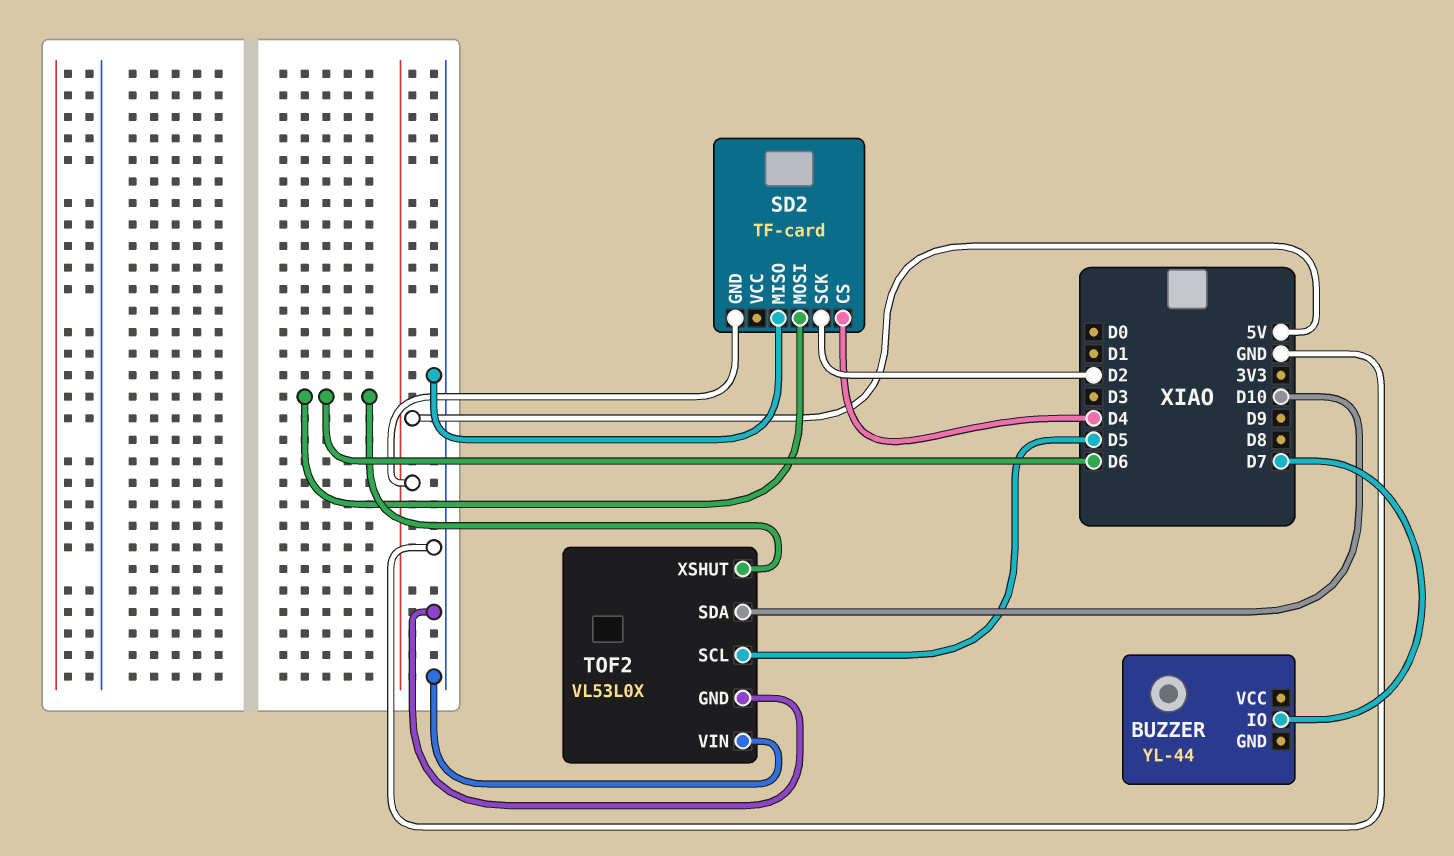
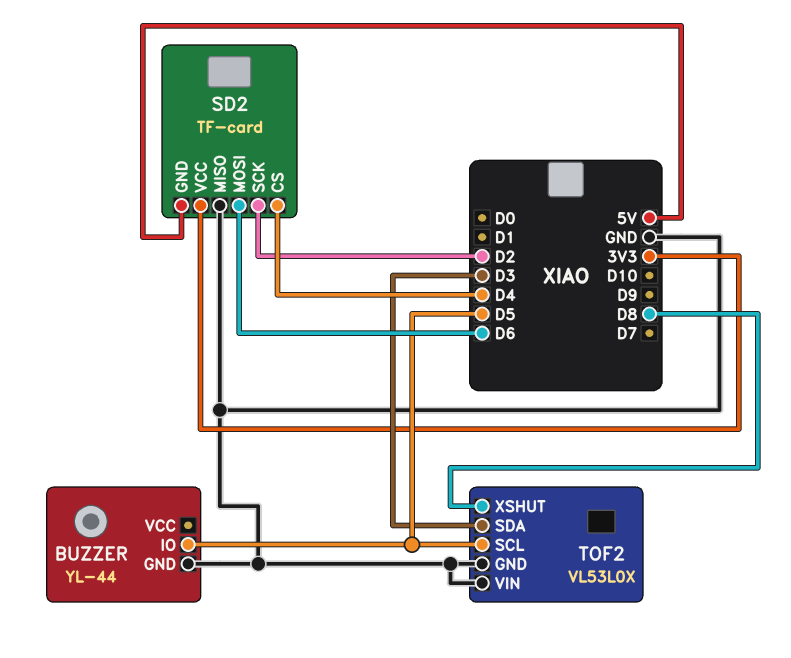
BUZZER pin GND: none -> GND
BUZZER pin IO: D7 -> D5
SD2 pin VCC: none -> 3V3
TOF2 pin SDA: D10 -> D3
TOF2 pin XSHUT: D6 -> D8

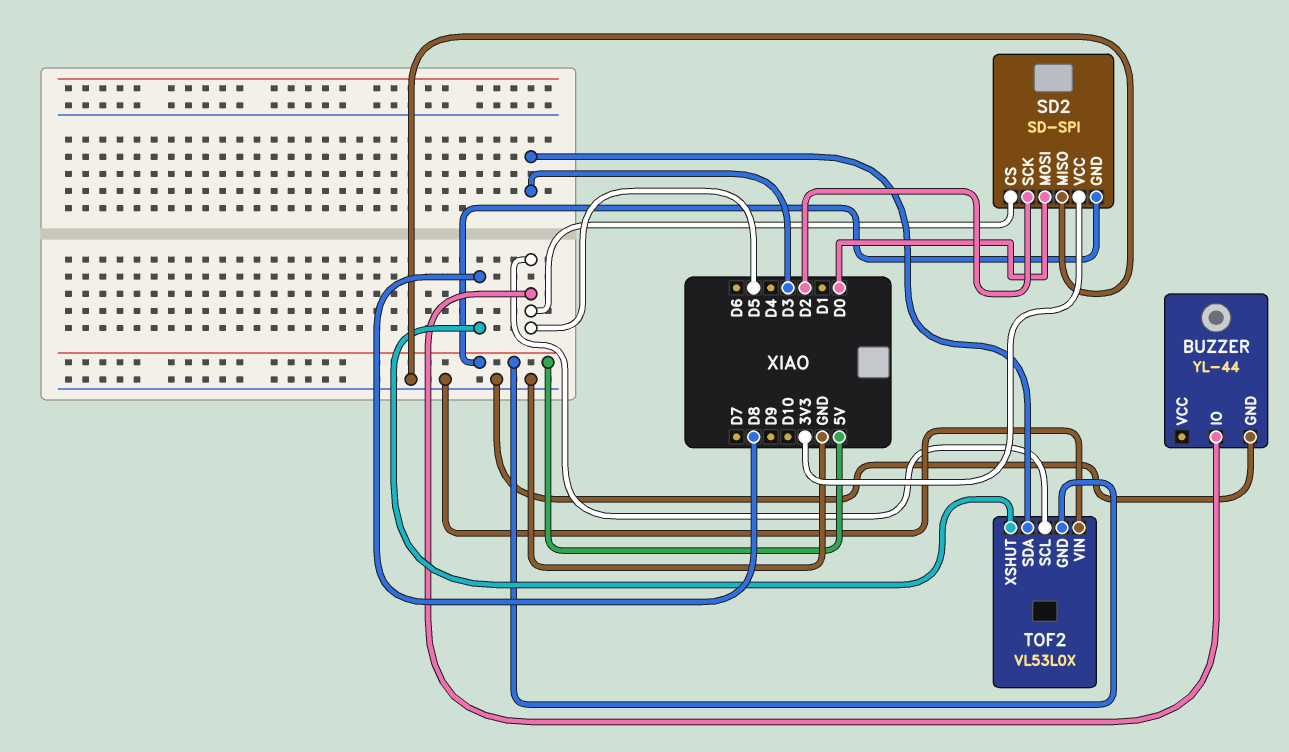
SD2: TF-card -> SD-SPI
SD2 pin CS: D4 -> D5
SD2 pin MOSI: D6 -> D0
TOF2 pin GND: GND -> 5V

